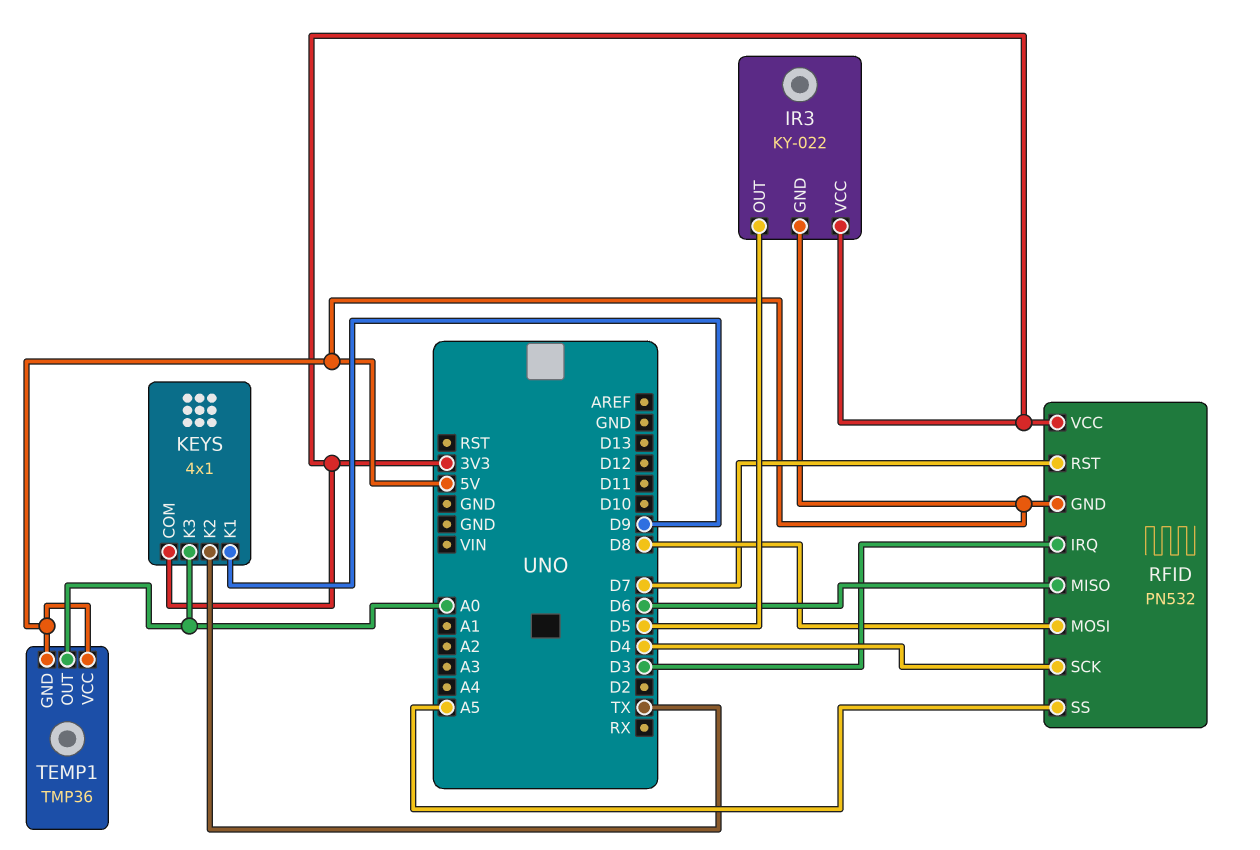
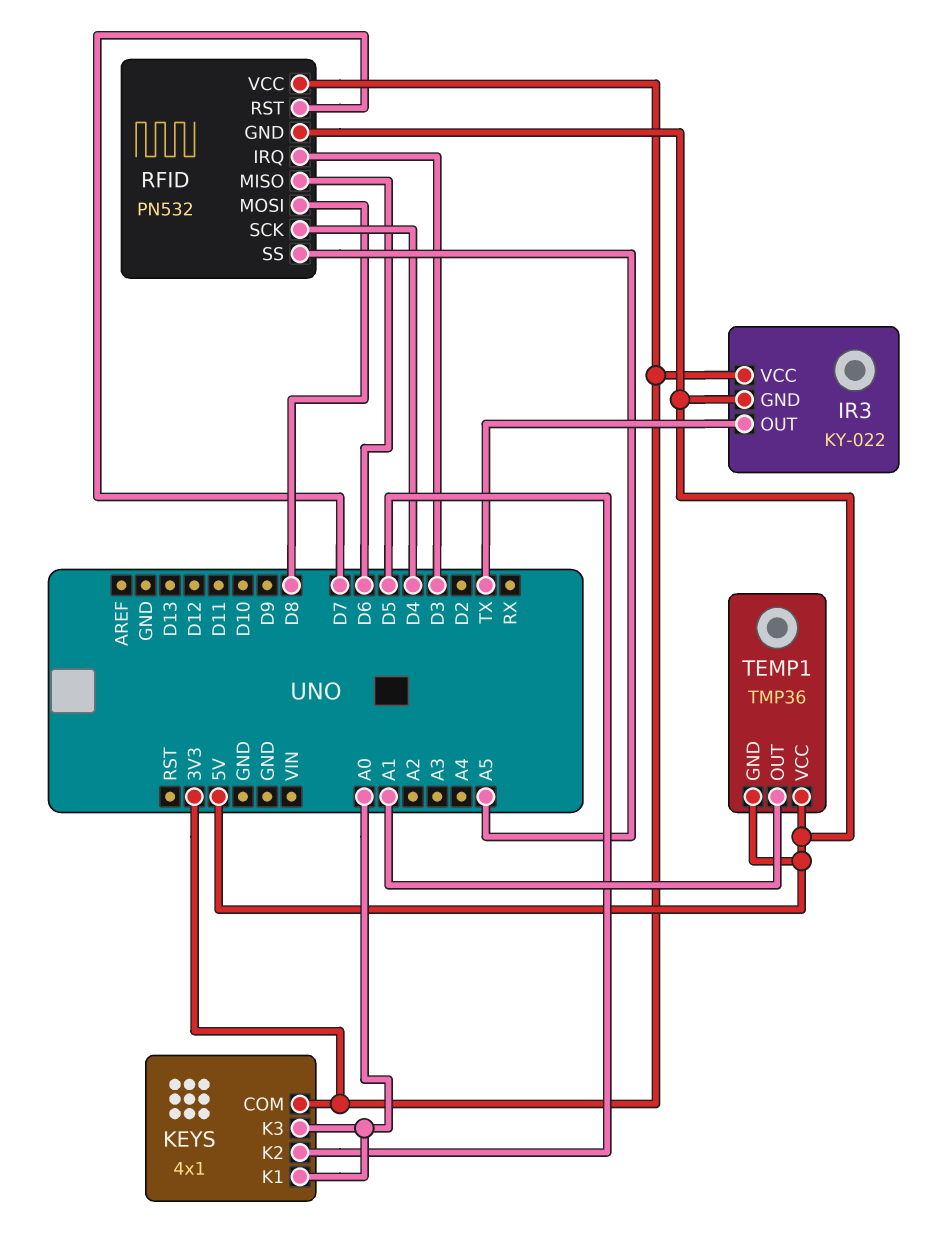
IR3 pin OUT: D5 -> TX
KEYS pin K1: D9 -> A0
KEYS pin K2: TX -> D5
TEMP1 pin OUT: A0 -> A1

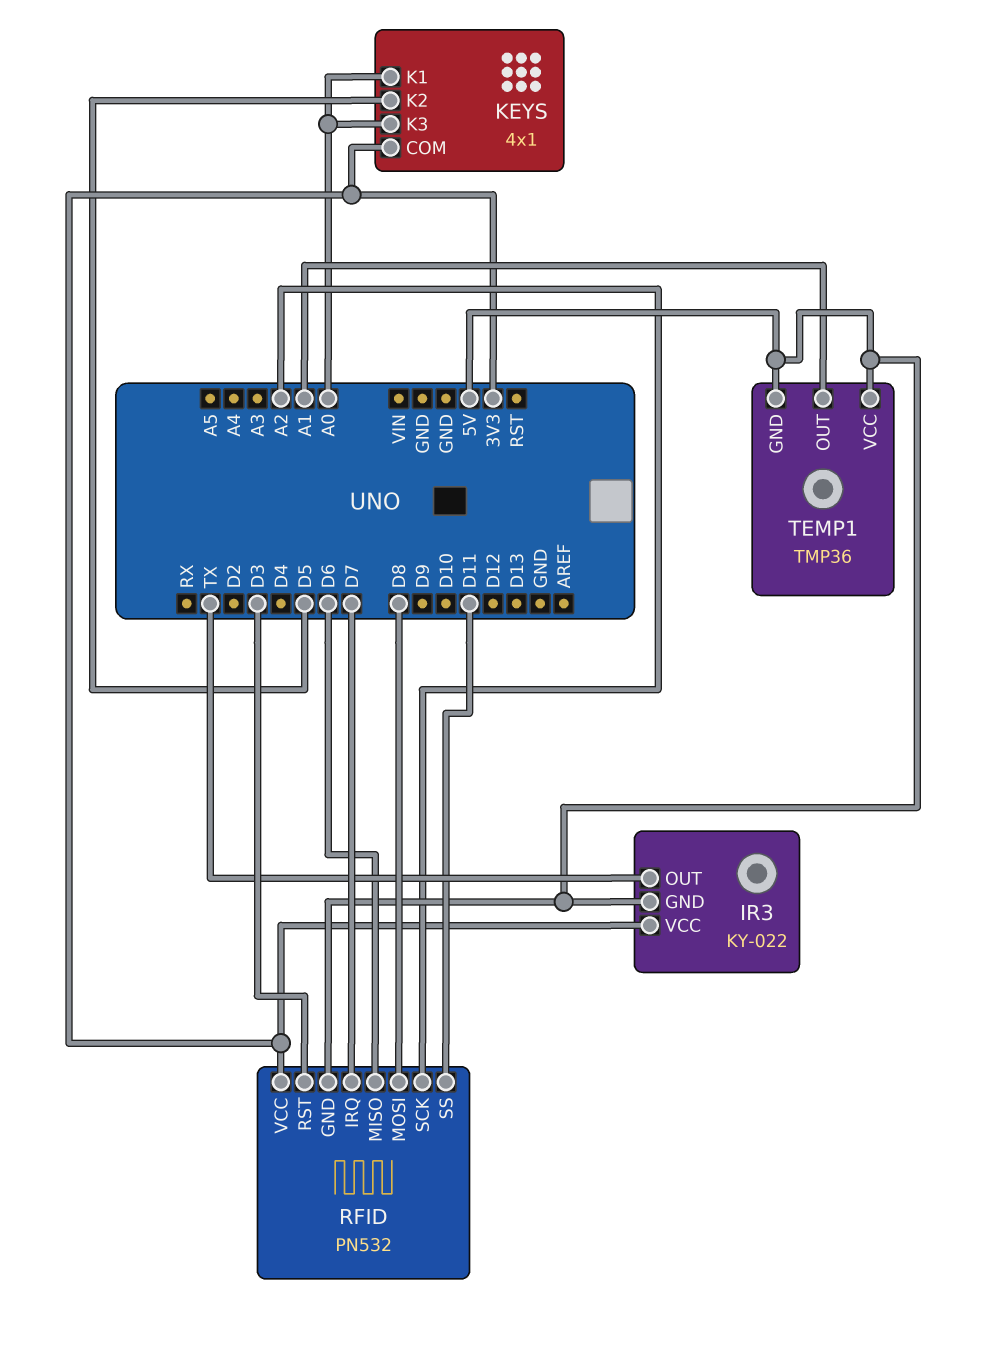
RFID pin IRQ: D3 -> D7
RFID pin RST: D7 -> D3
RFID pin SCK: D4 -> A2
RFID pin SS: A5 -> D11

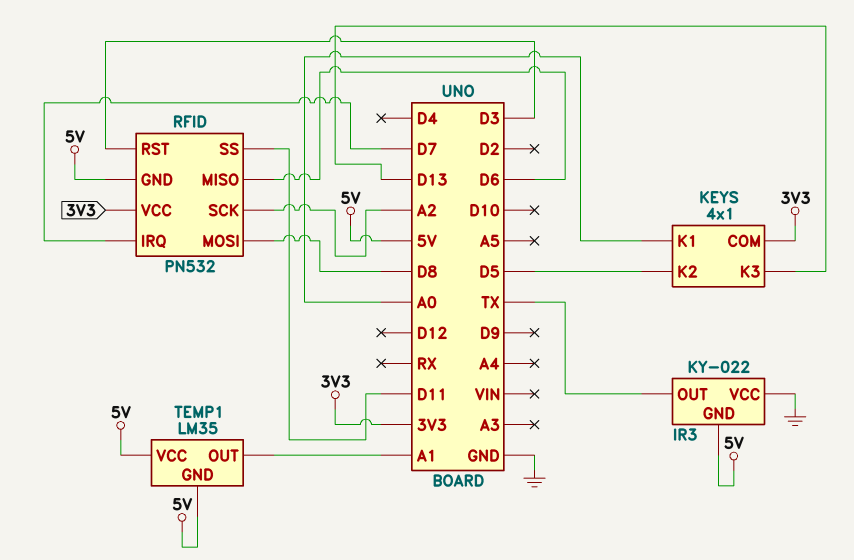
IR3 pin VCC: 3V3 -> GND
KEYS pin K3: A0 -> D13
TEMP1: TMP36 -> LM35

